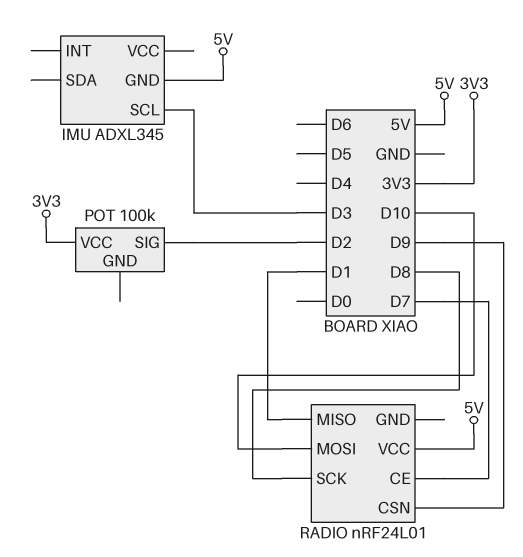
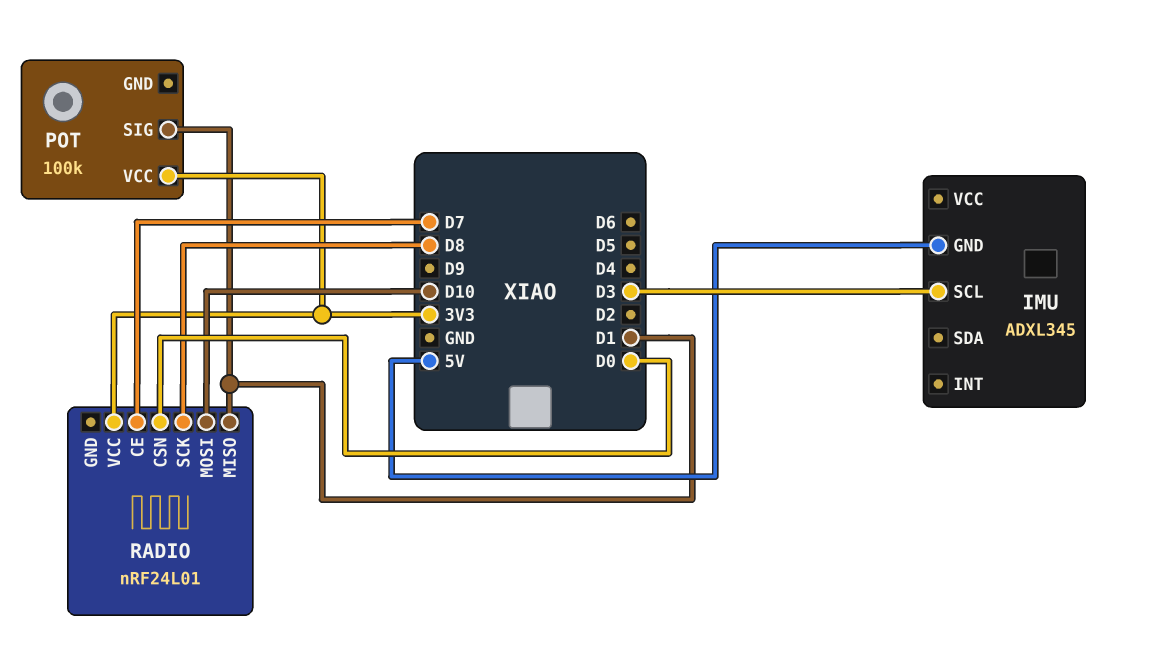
POT pin SIG: D2 -> D1
RADIO pin CSN: D9 -> D0
RADIO pin VCC: 5V -> 3V3

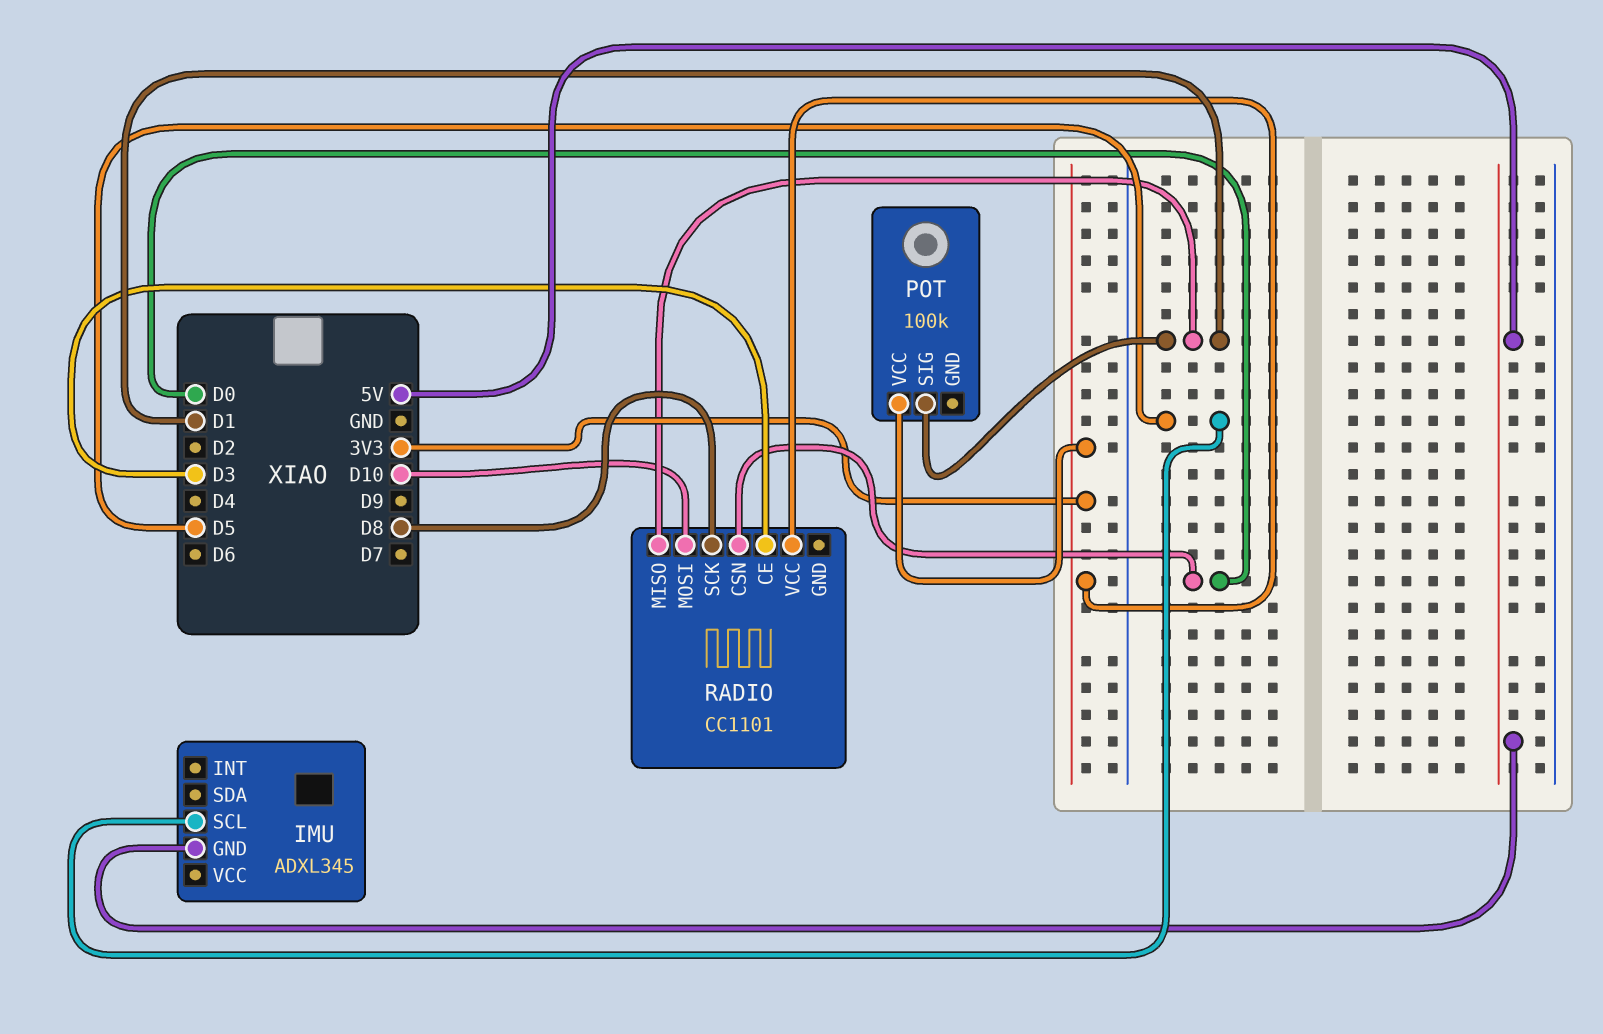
IMU pin SCL: D3 -> D5
RADIO: nRF24L01 -> CC1101
RADIO pin CE: D7 -> D3

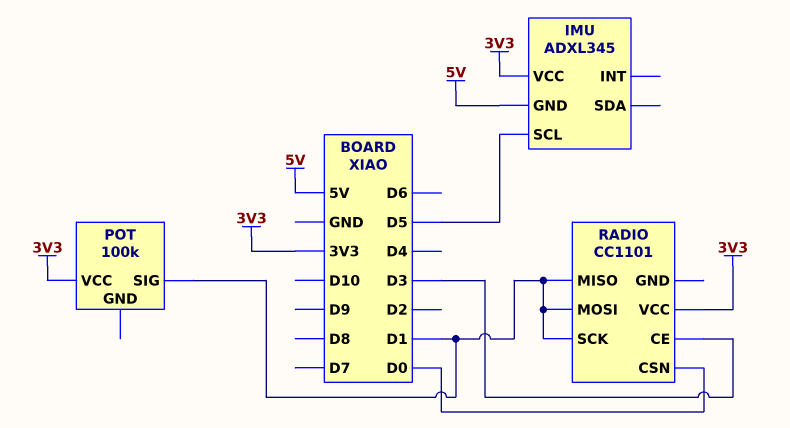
IMU pin VCC: none -> 3V3
RADIO pin MOSI: D10 -> D1
RADIO pin SCK: D8 -> D1

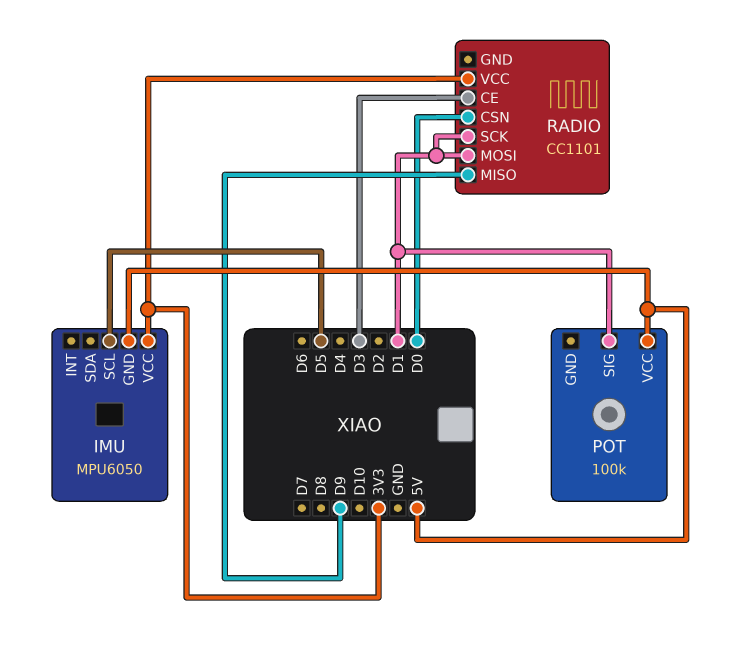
IMU: ADXL345 -> MPU6050
POT pin VCC: 3V3 -> 5V
RADIO pin MISO: D1 -> D9

